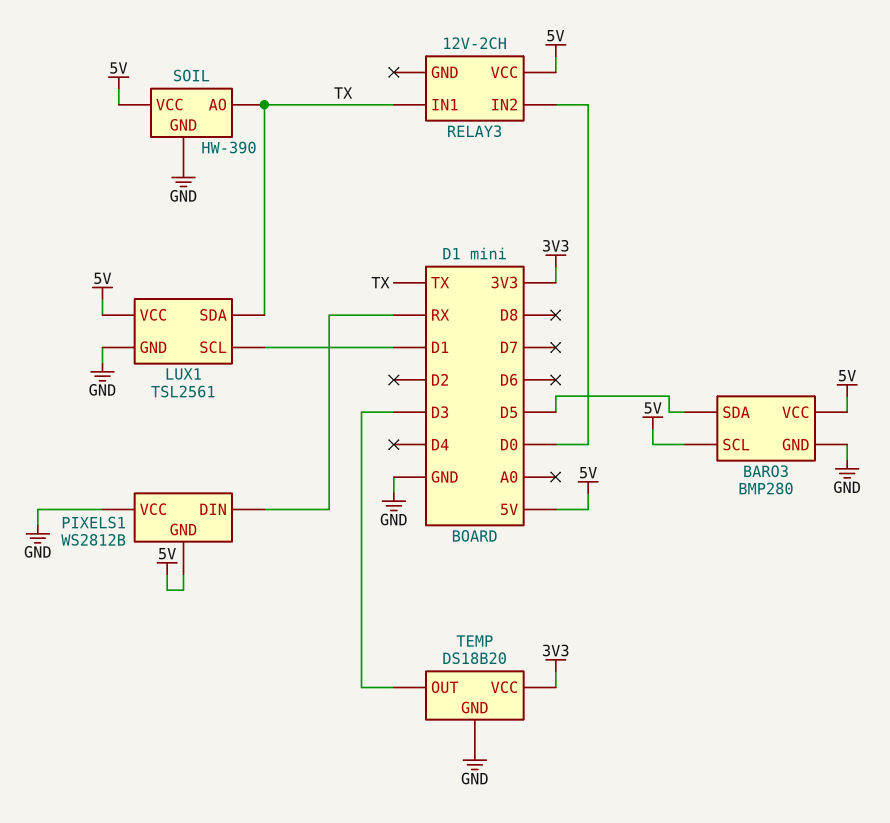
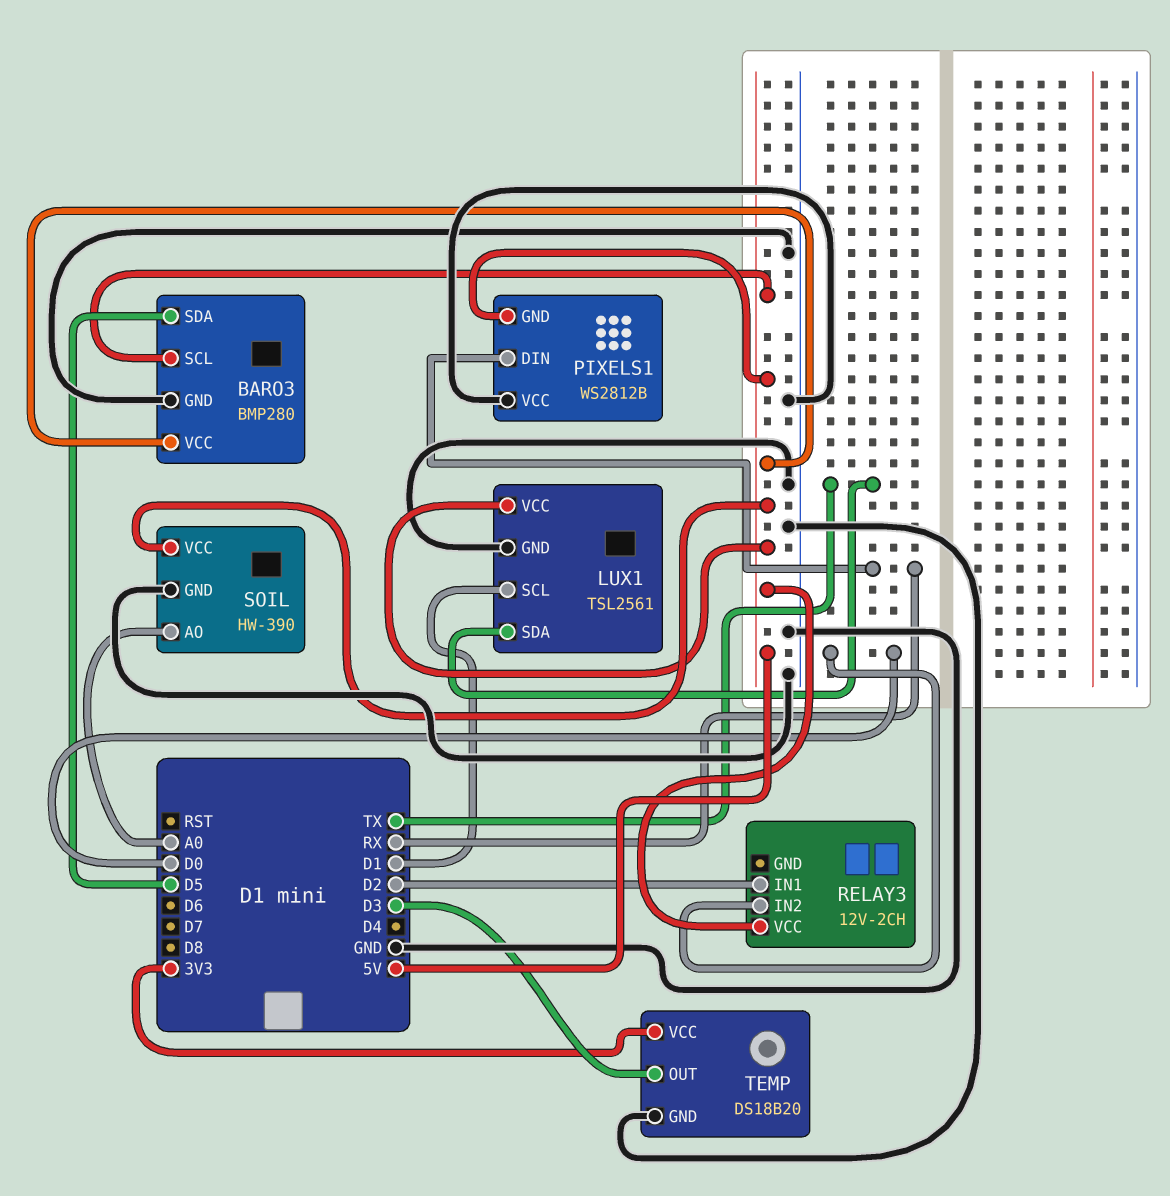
RELAY3 pin IN1: TX -> D2
SOIL pin AO: TX -> A0

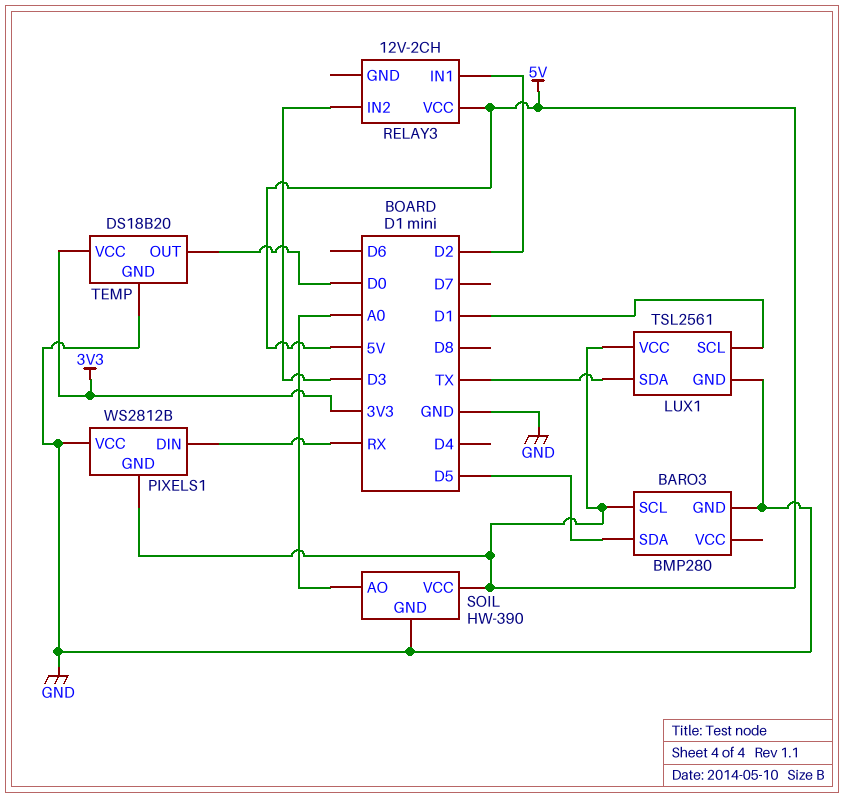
BARO3 pin VCC: 5V -> none
RELAY3 pin IN2: D0 -> D3
TEMP pin OUT: D3 -> D0

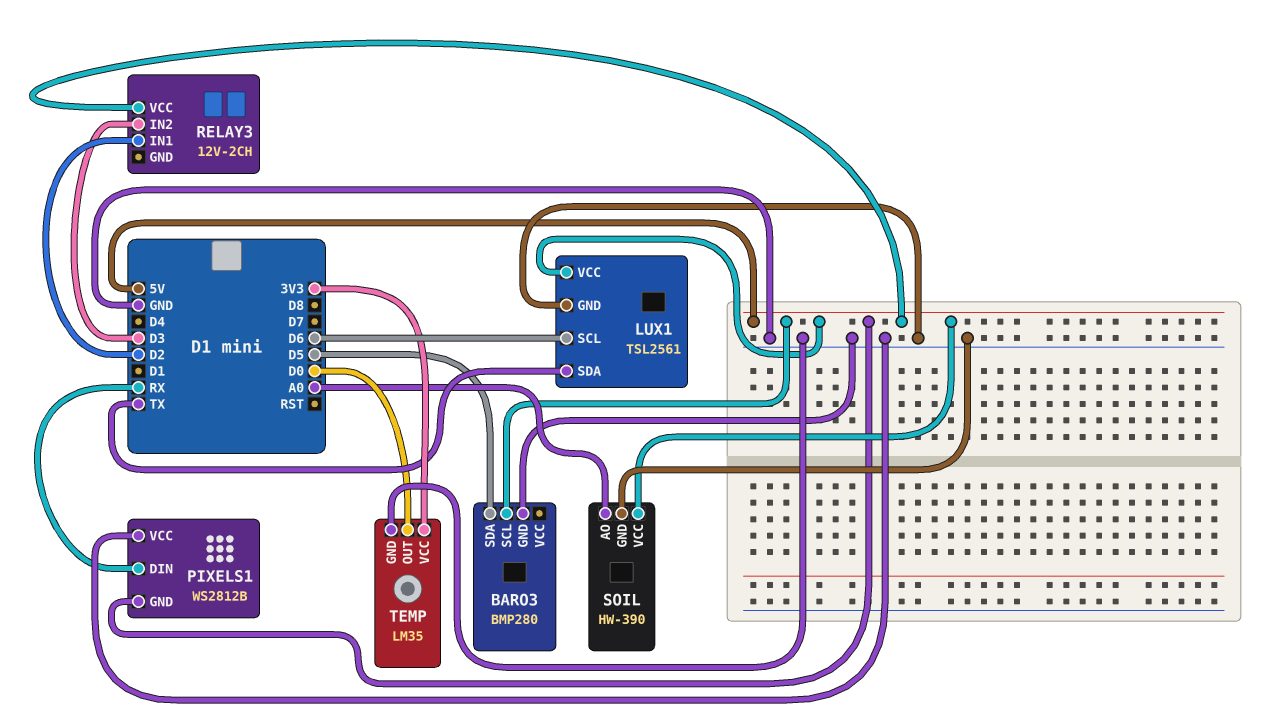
LUX1 pin SCL: D1 -> D6
TEMP: DS18B20 -> LM35

